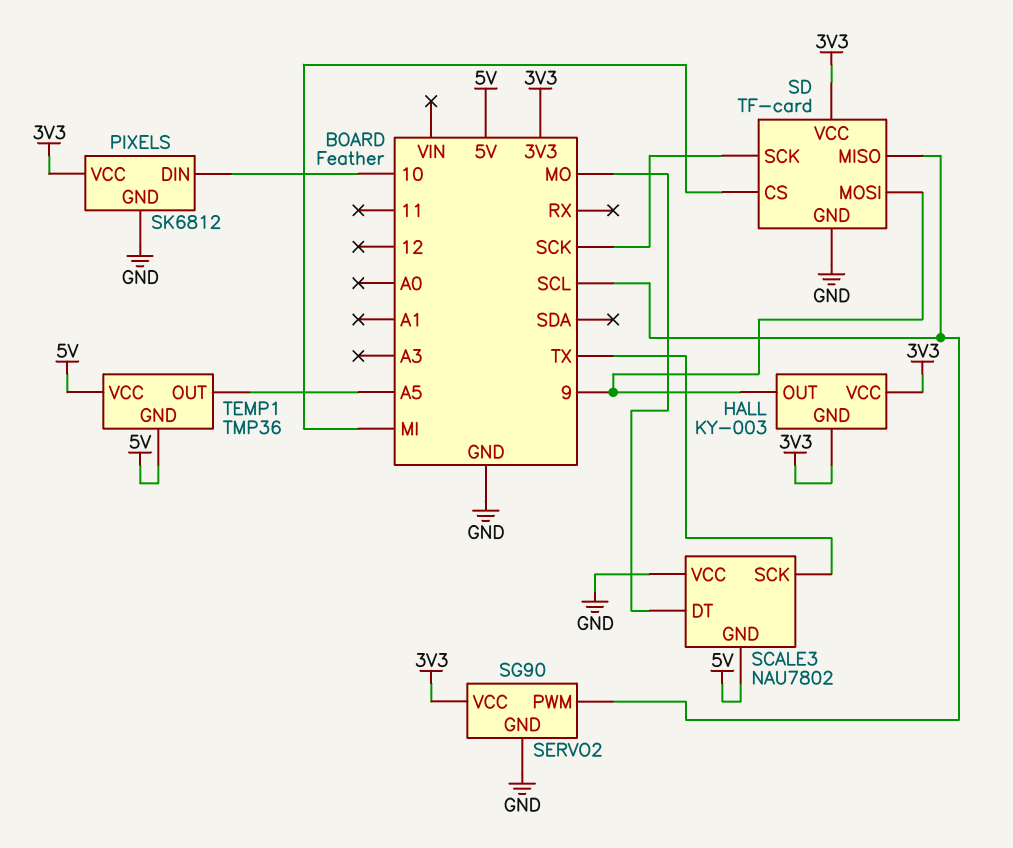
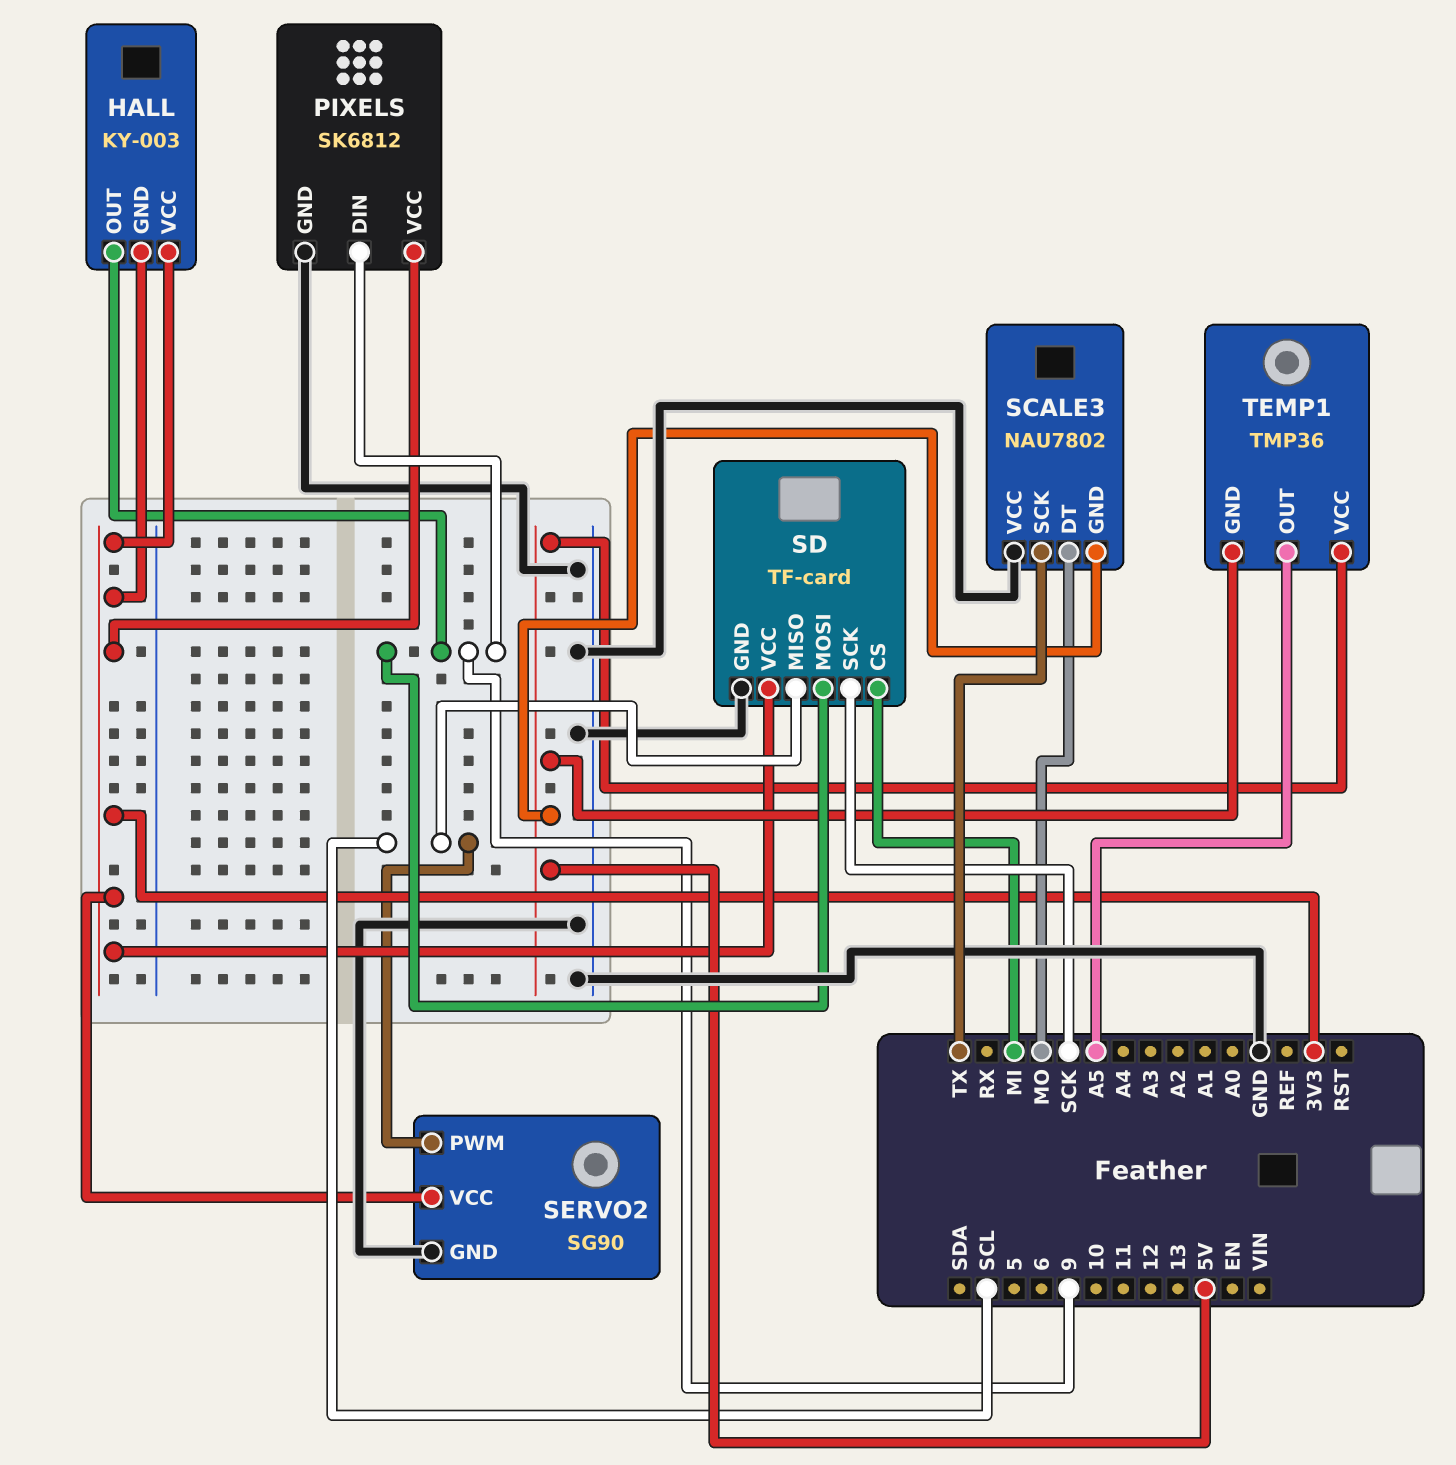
PIXELS pin DIN: 10 -> 9

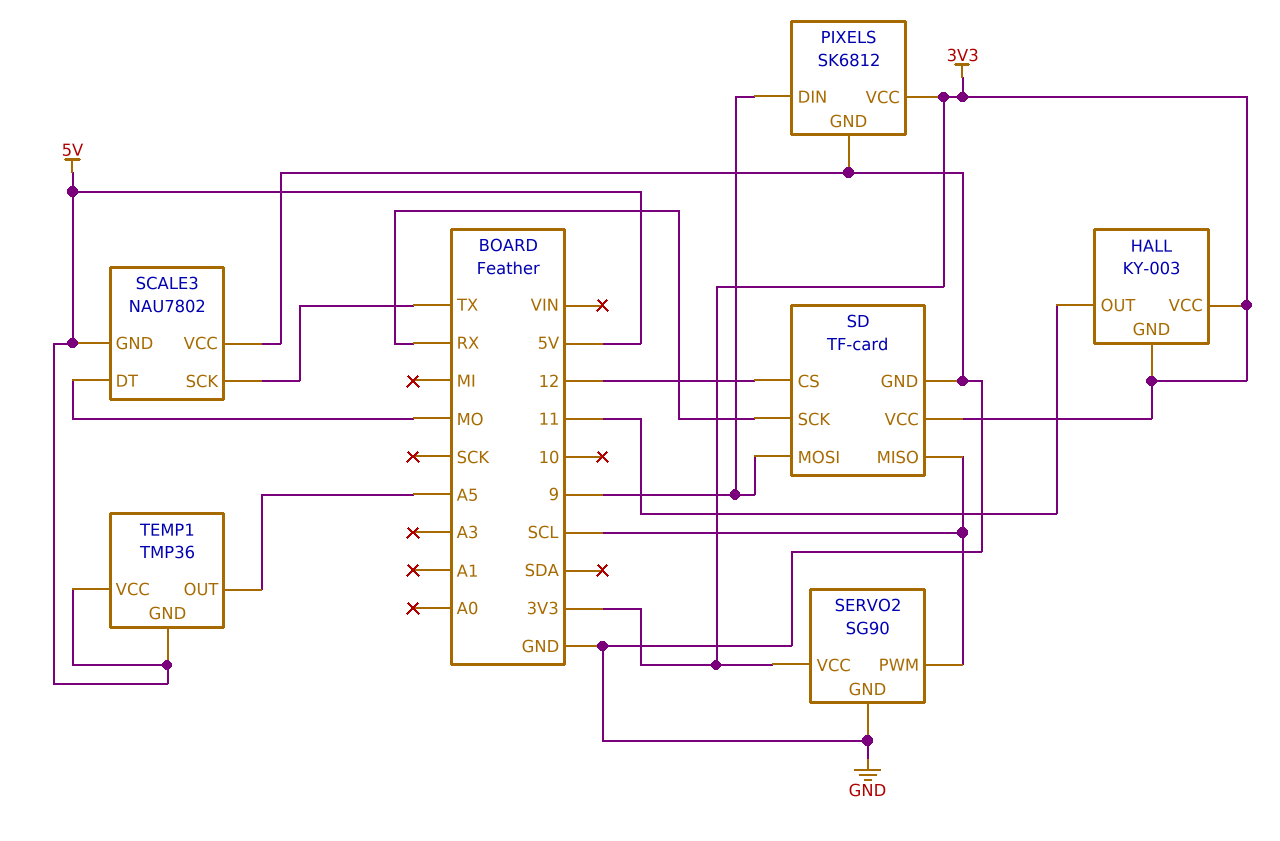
HALL pin OUT: 9 -> 11
SD pin CS: MI -> 12
SD pin SCK: SCK -> RX

